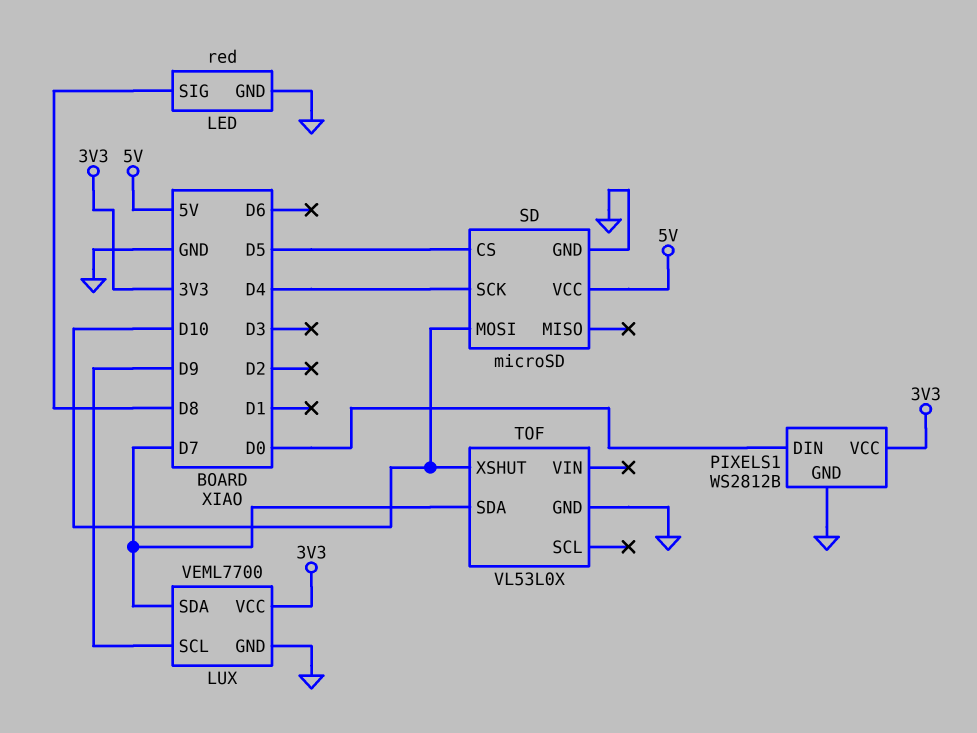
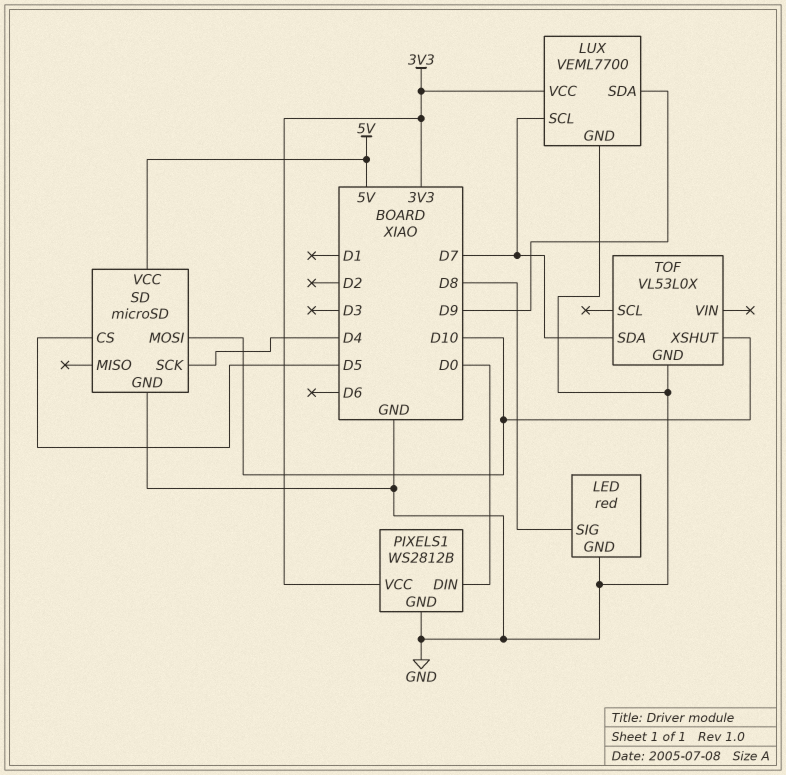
LUX pin SCL: D9 -> D7
LUX pin SDA: D7 -> D9

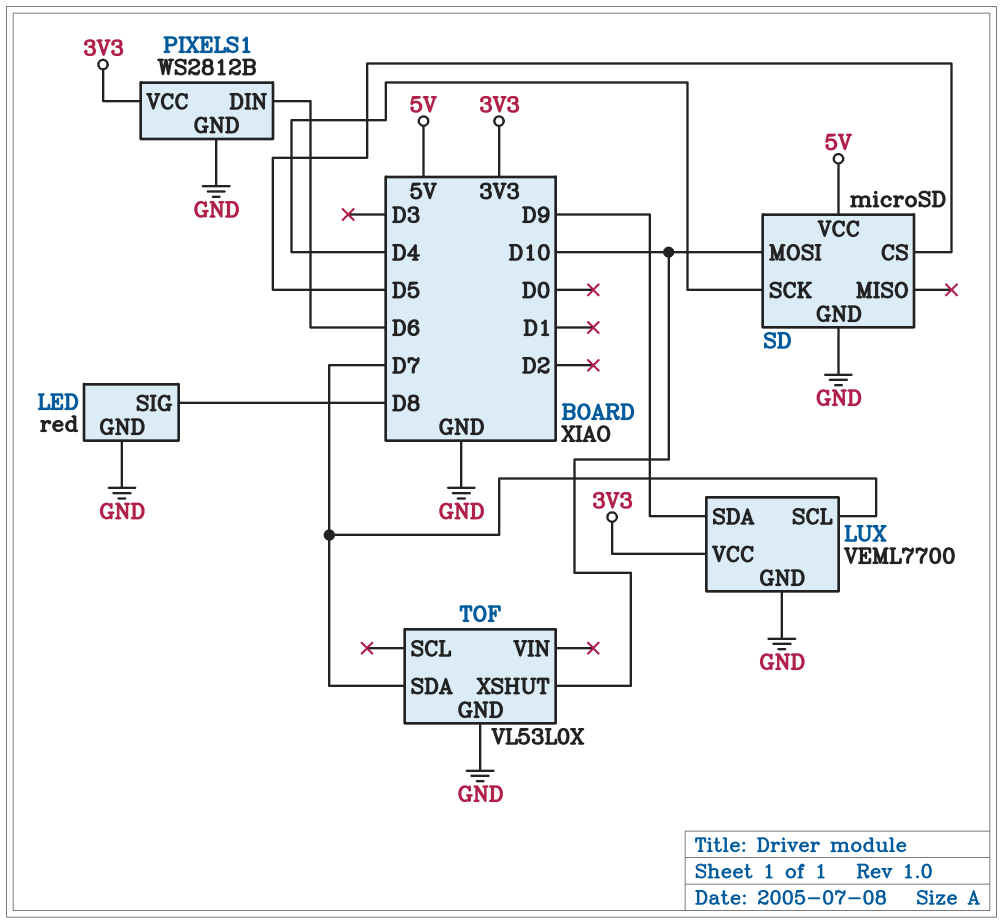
PIXELS1 pin DIN: D0 -> D6

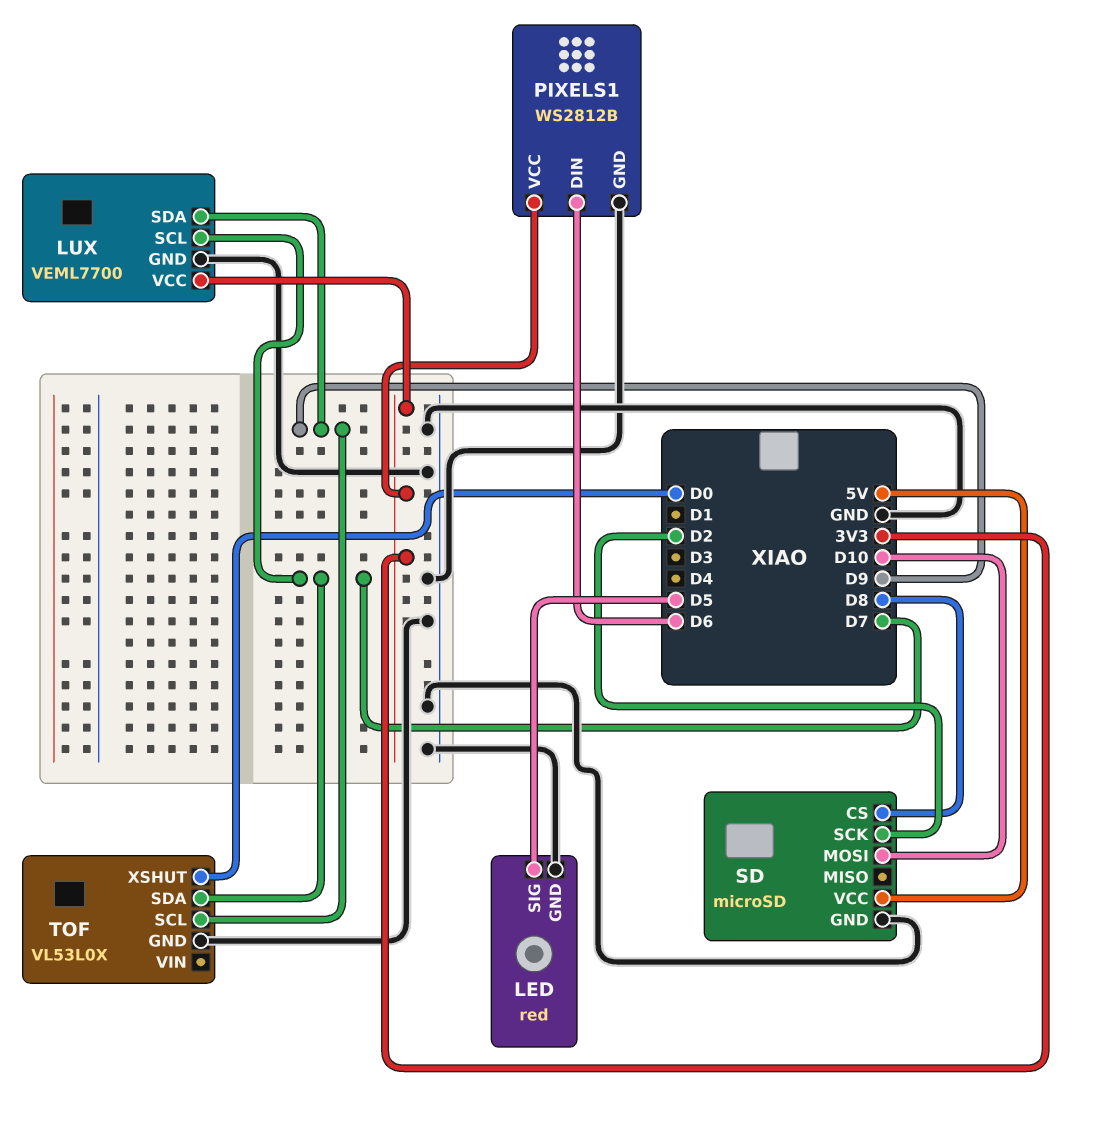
LED pin SIG: D8 -> D5
SD pin CS: D5 -> D8
SD pin SCK: D4 -> D2
TOF pin SCL: none -> D9
TOF pin XSHUT: D10 -> D0

